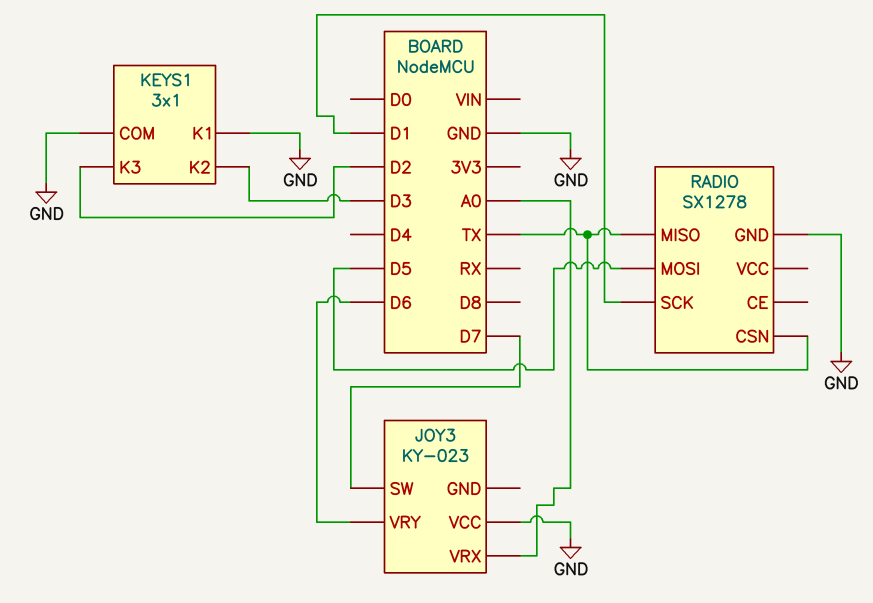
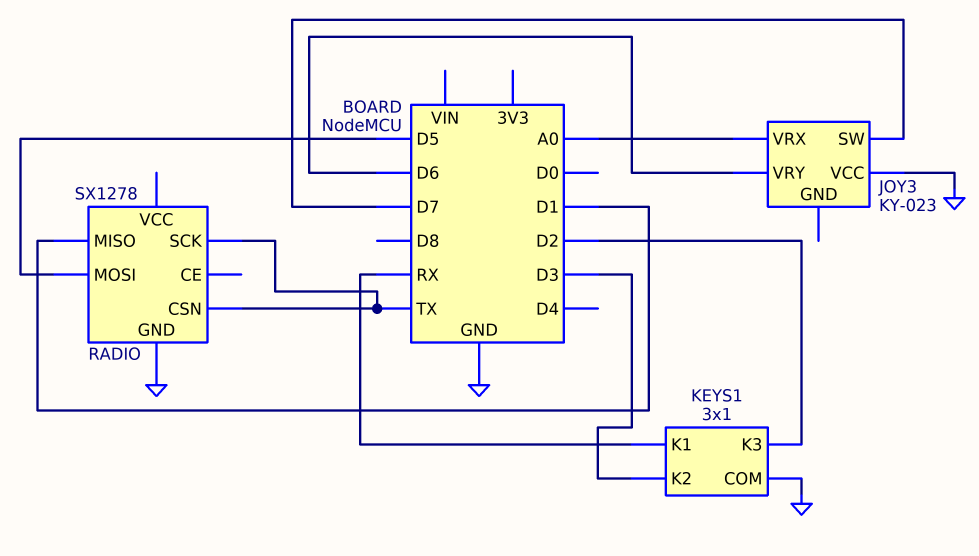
KEYS1 pin K1: GND -> RX
RADIO pin MISO: TX -> D1
RADIO pin SCK: D1 -> TX

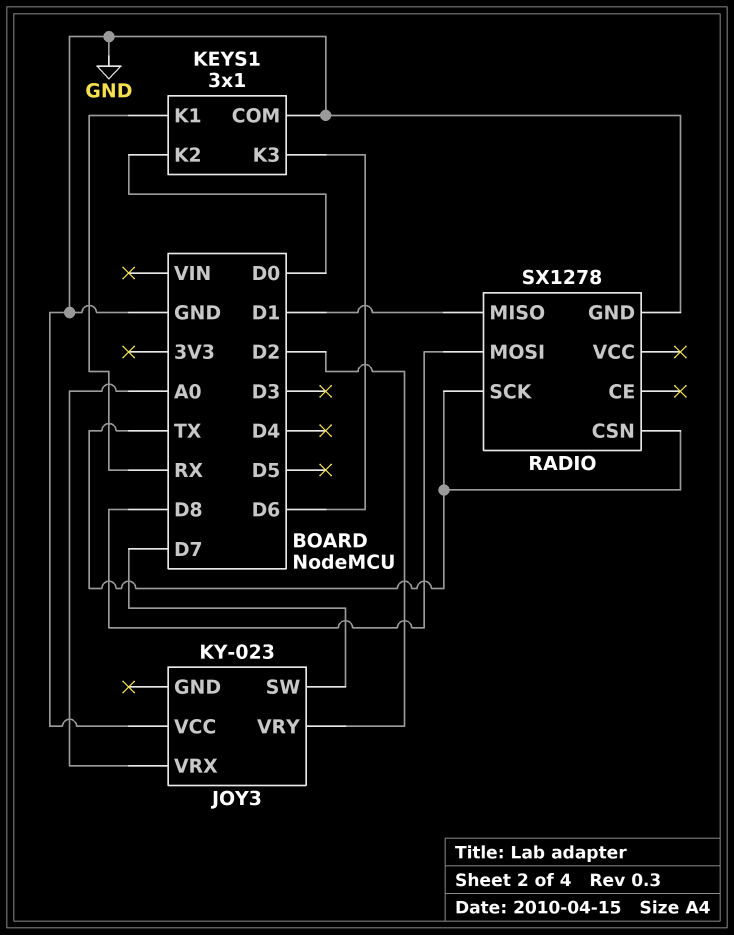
JOY3 pin VRY: D6 -> D2
KEYS1 pin K2: D3 -> D0
KEYS1 pin K3: D2 -> D6
RADIO pin MOSI: D5 -> D8

